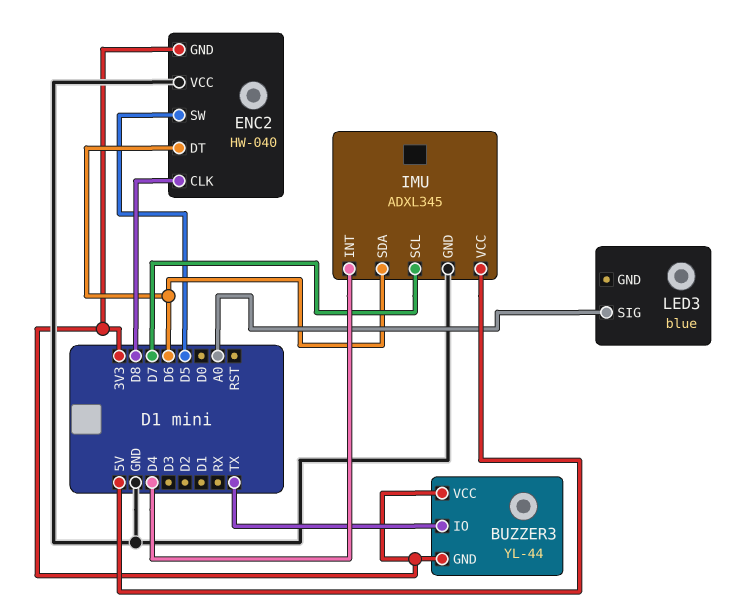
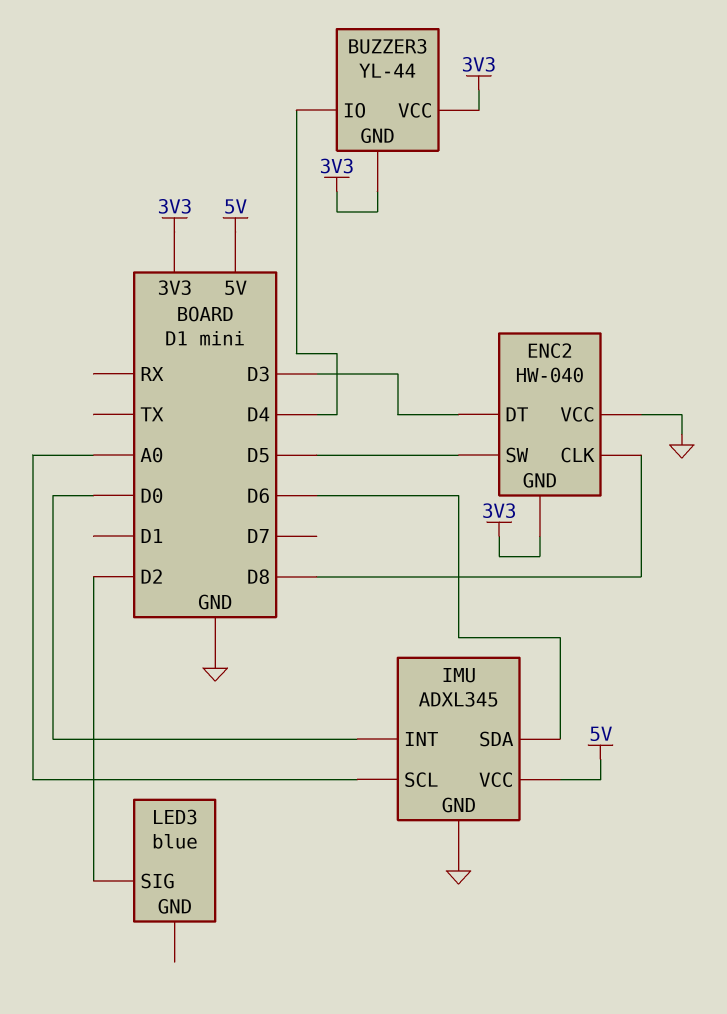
BUZZER3 pin IO: TX -> D4
ENC2 pin DT: D6 -> D3
IMU pin INT: D4 -> D0
IMU pin SCL: D7 -> A0
LED3 pin SIG: A0 -> D2

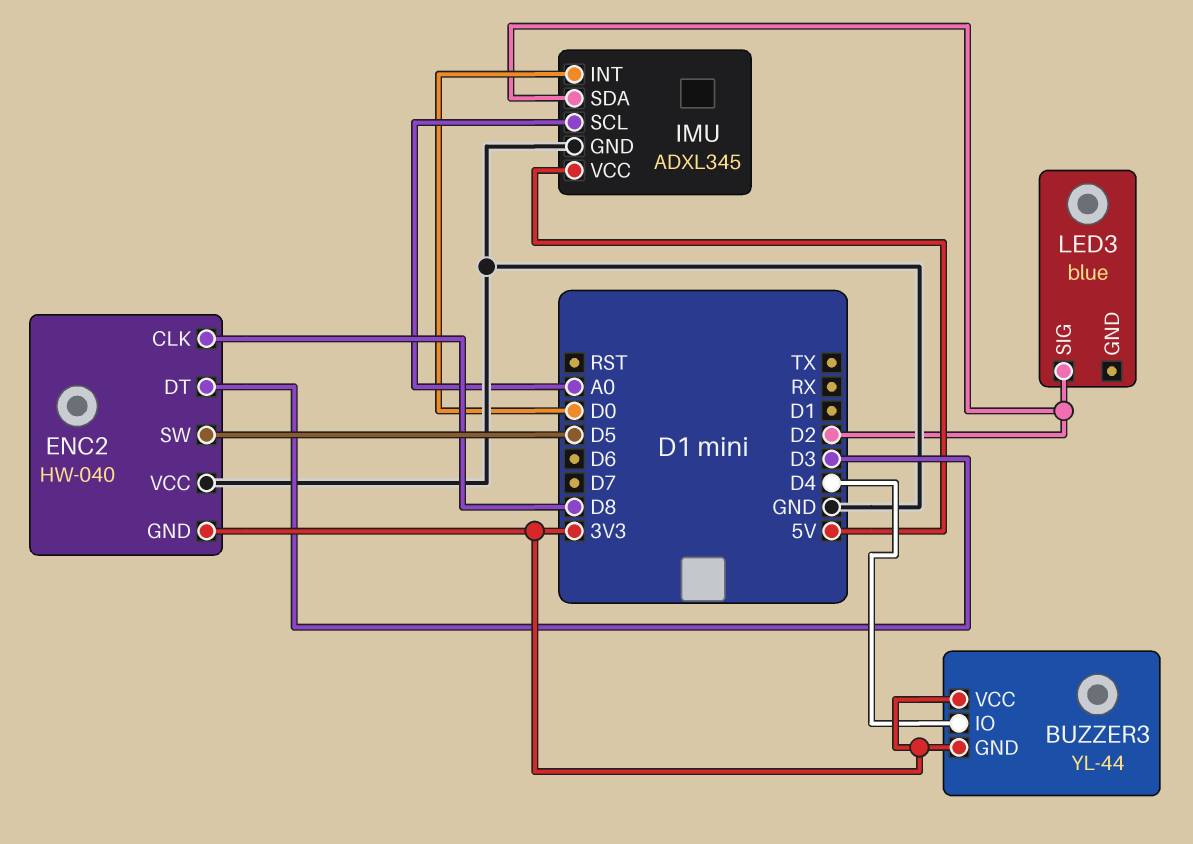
IMU pin SDA: D6 -> D2

